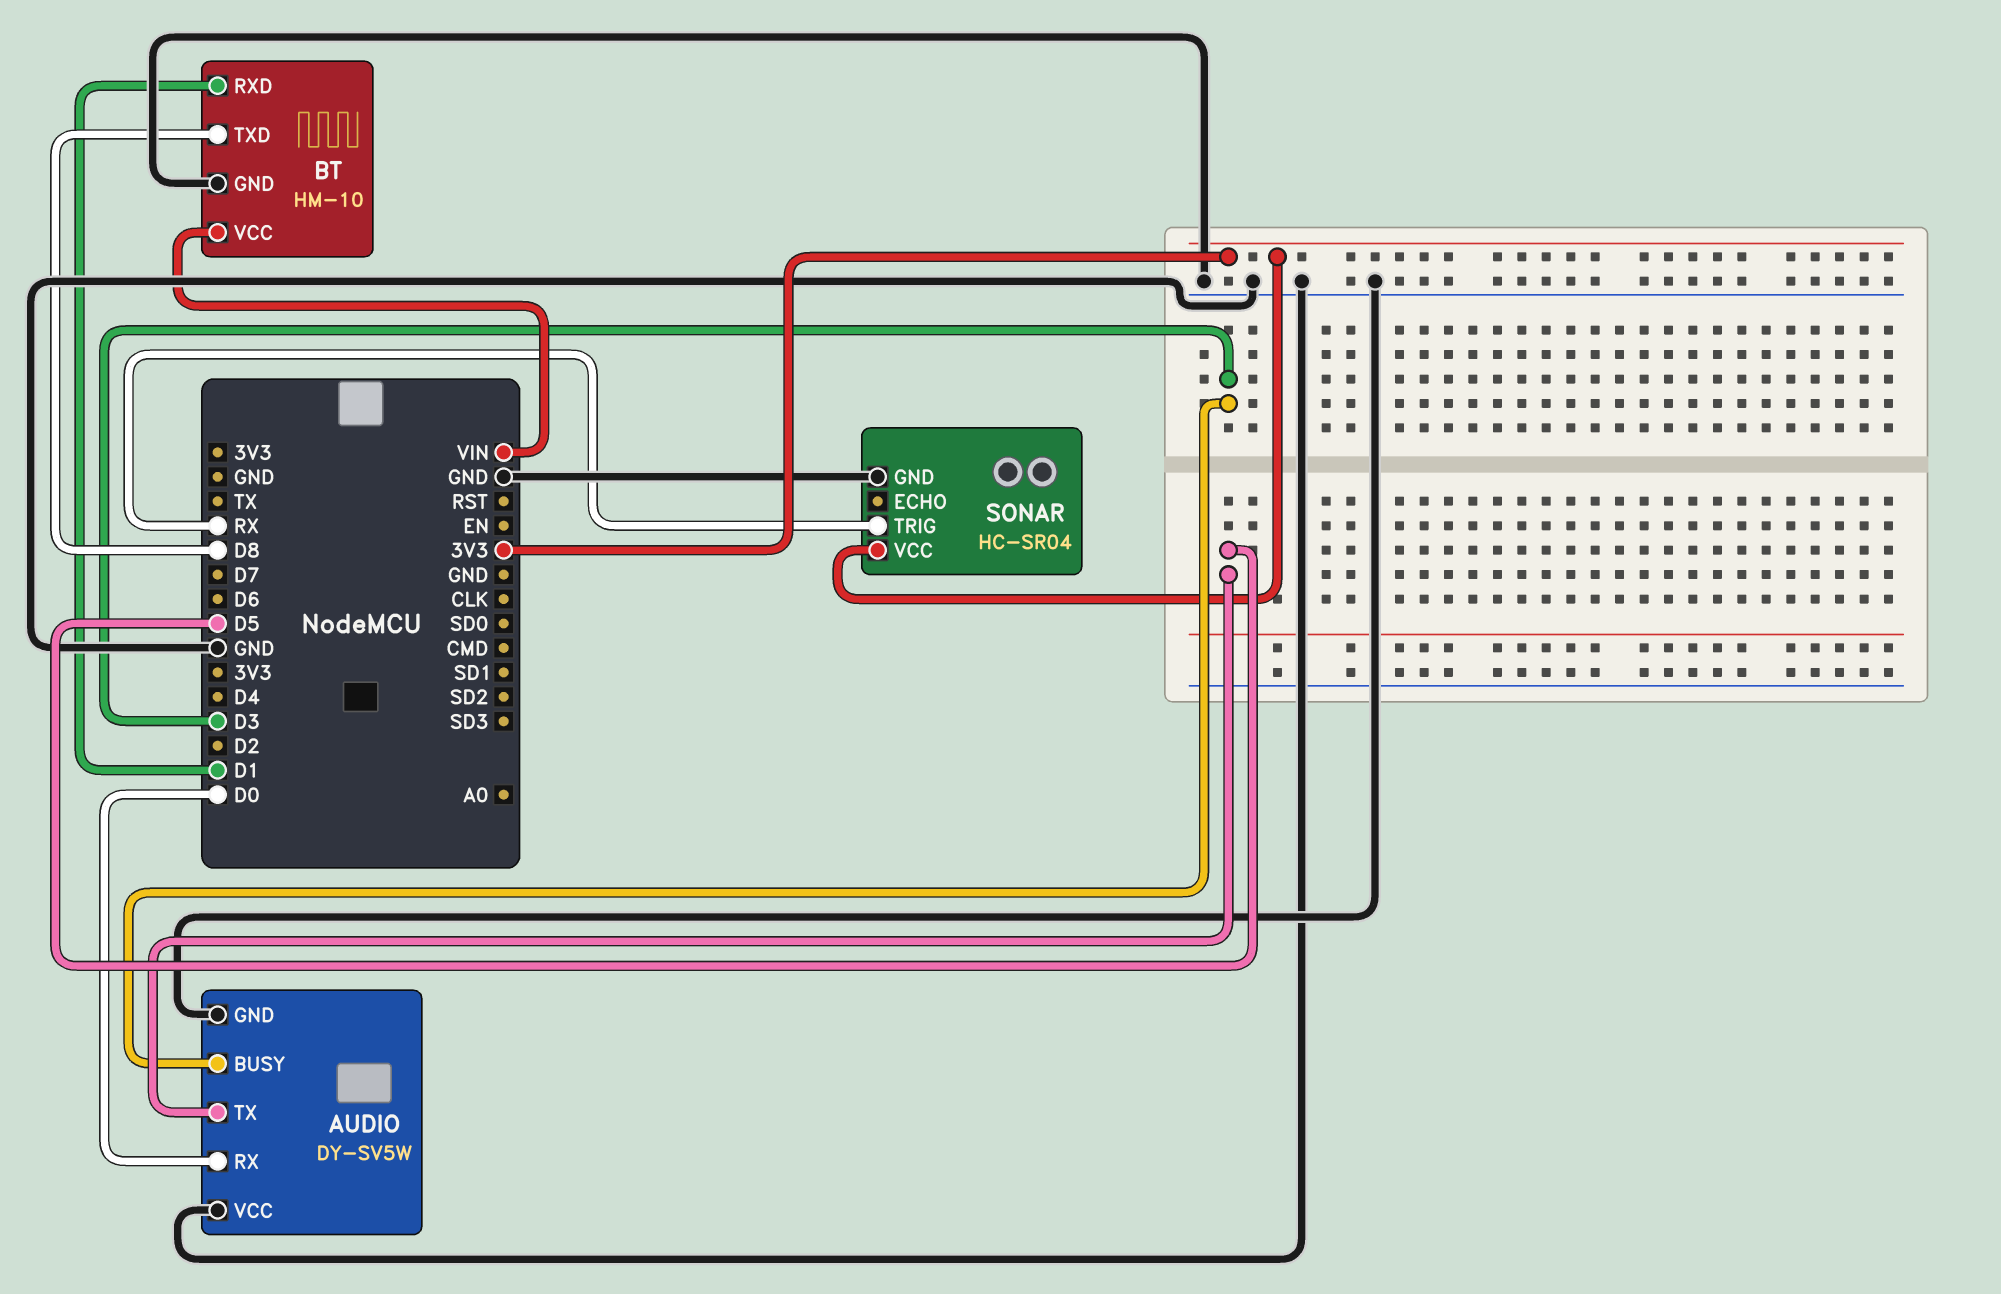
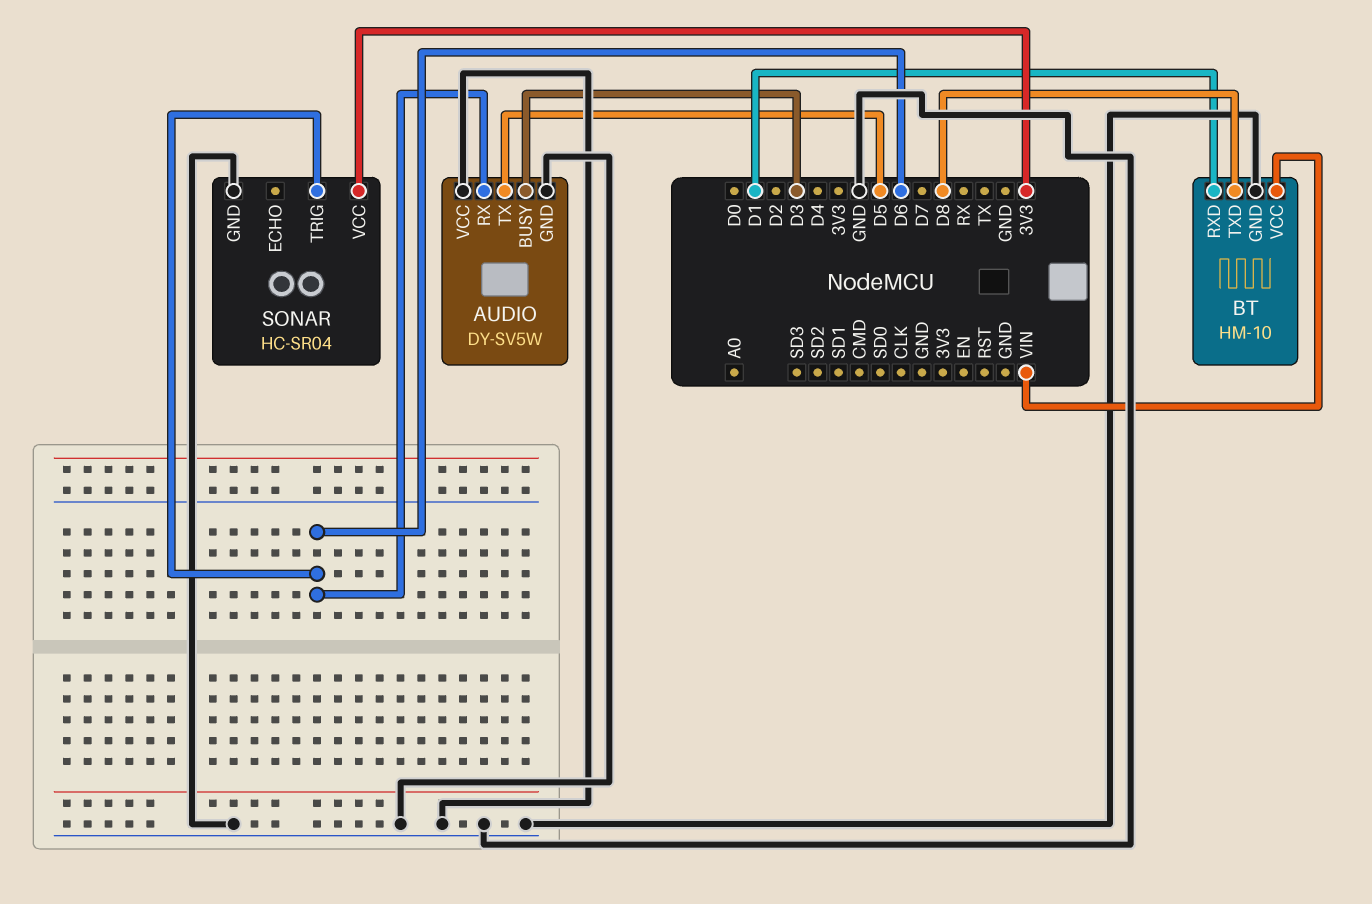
AUDIO pin RX: D0 -> D6
SONAR pin TRIG: RX -> D6

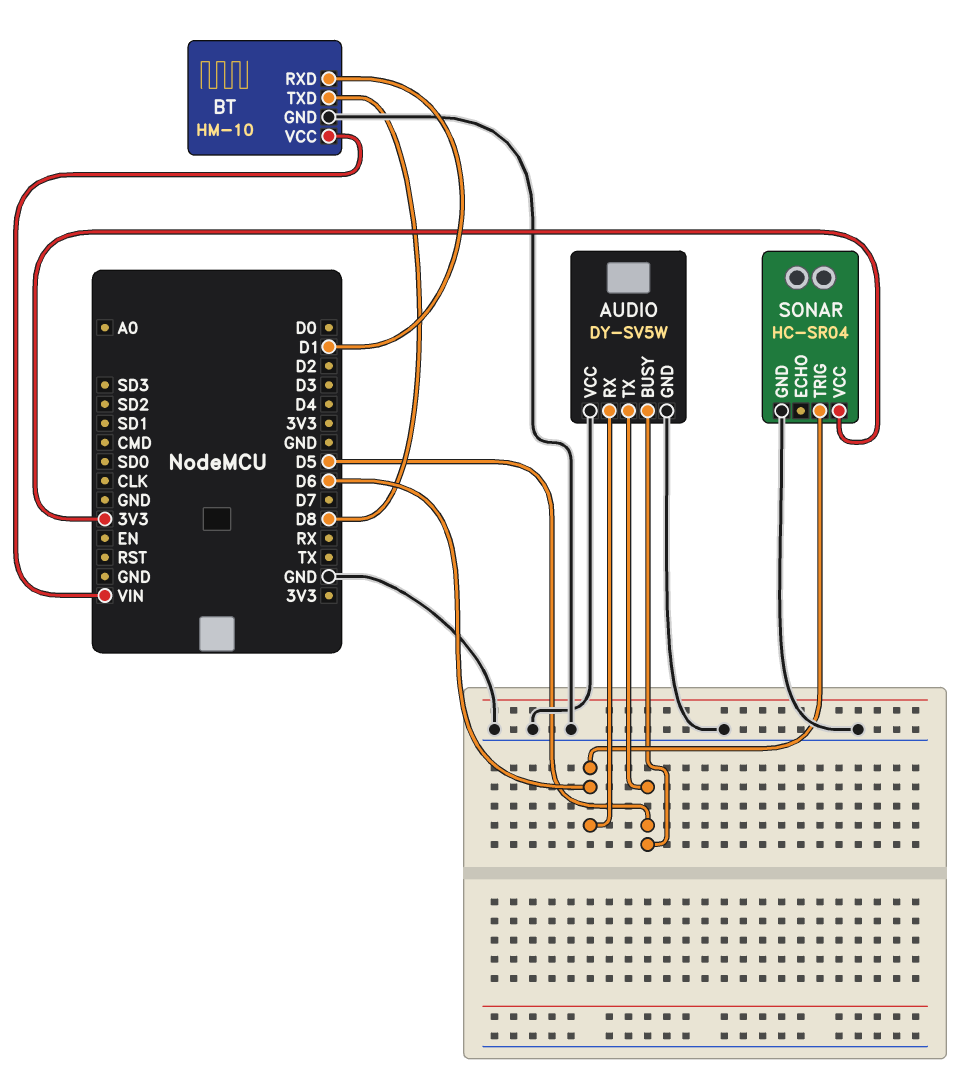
AUDIO pin BUSY: D3 -> D5

